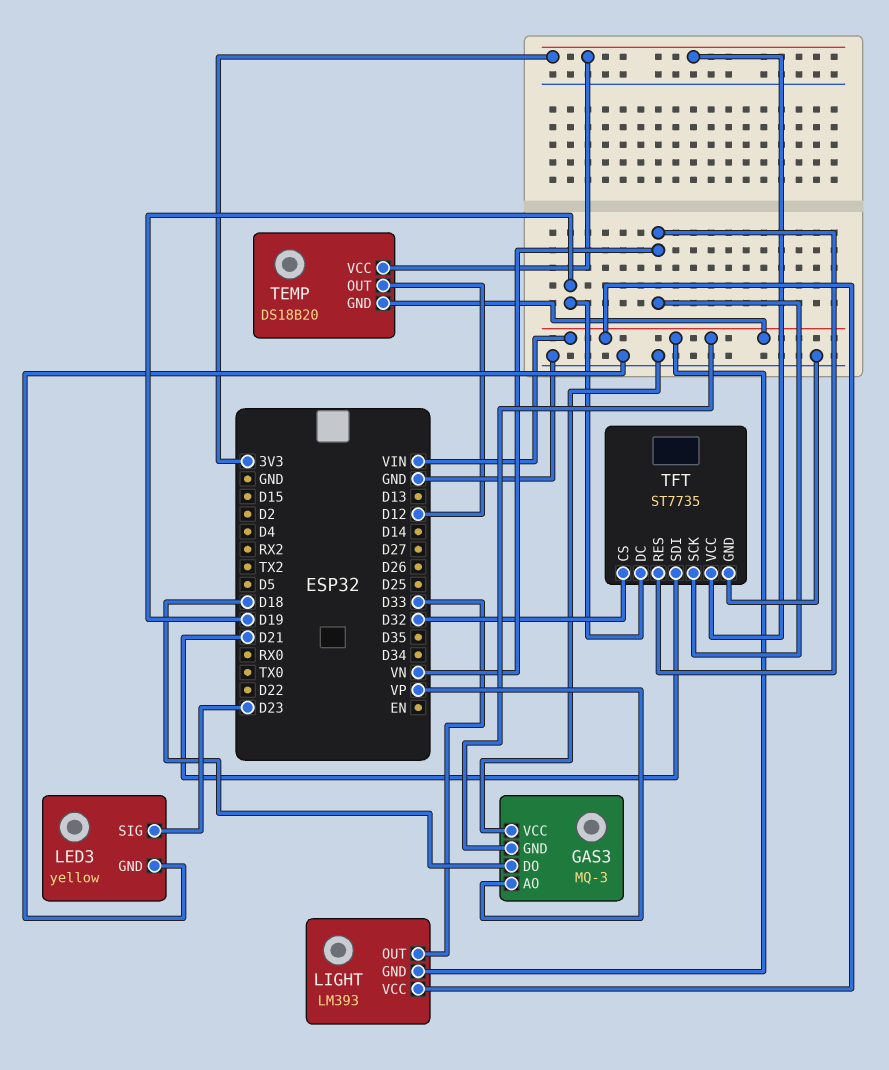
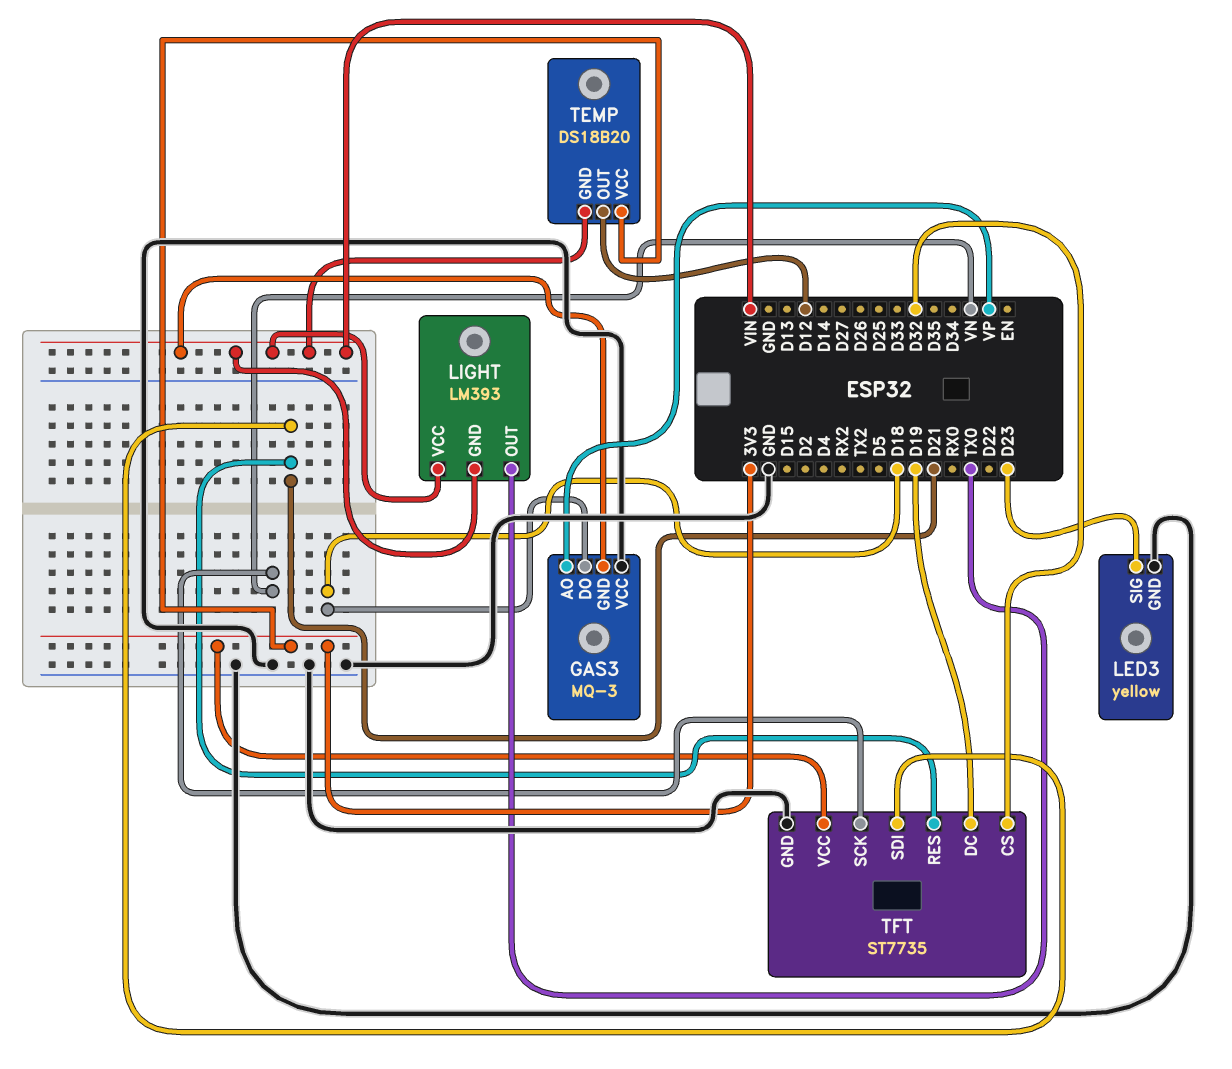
LIGHT pin OUT: D33 -> TX0
TFT pin RES: VN -> D21

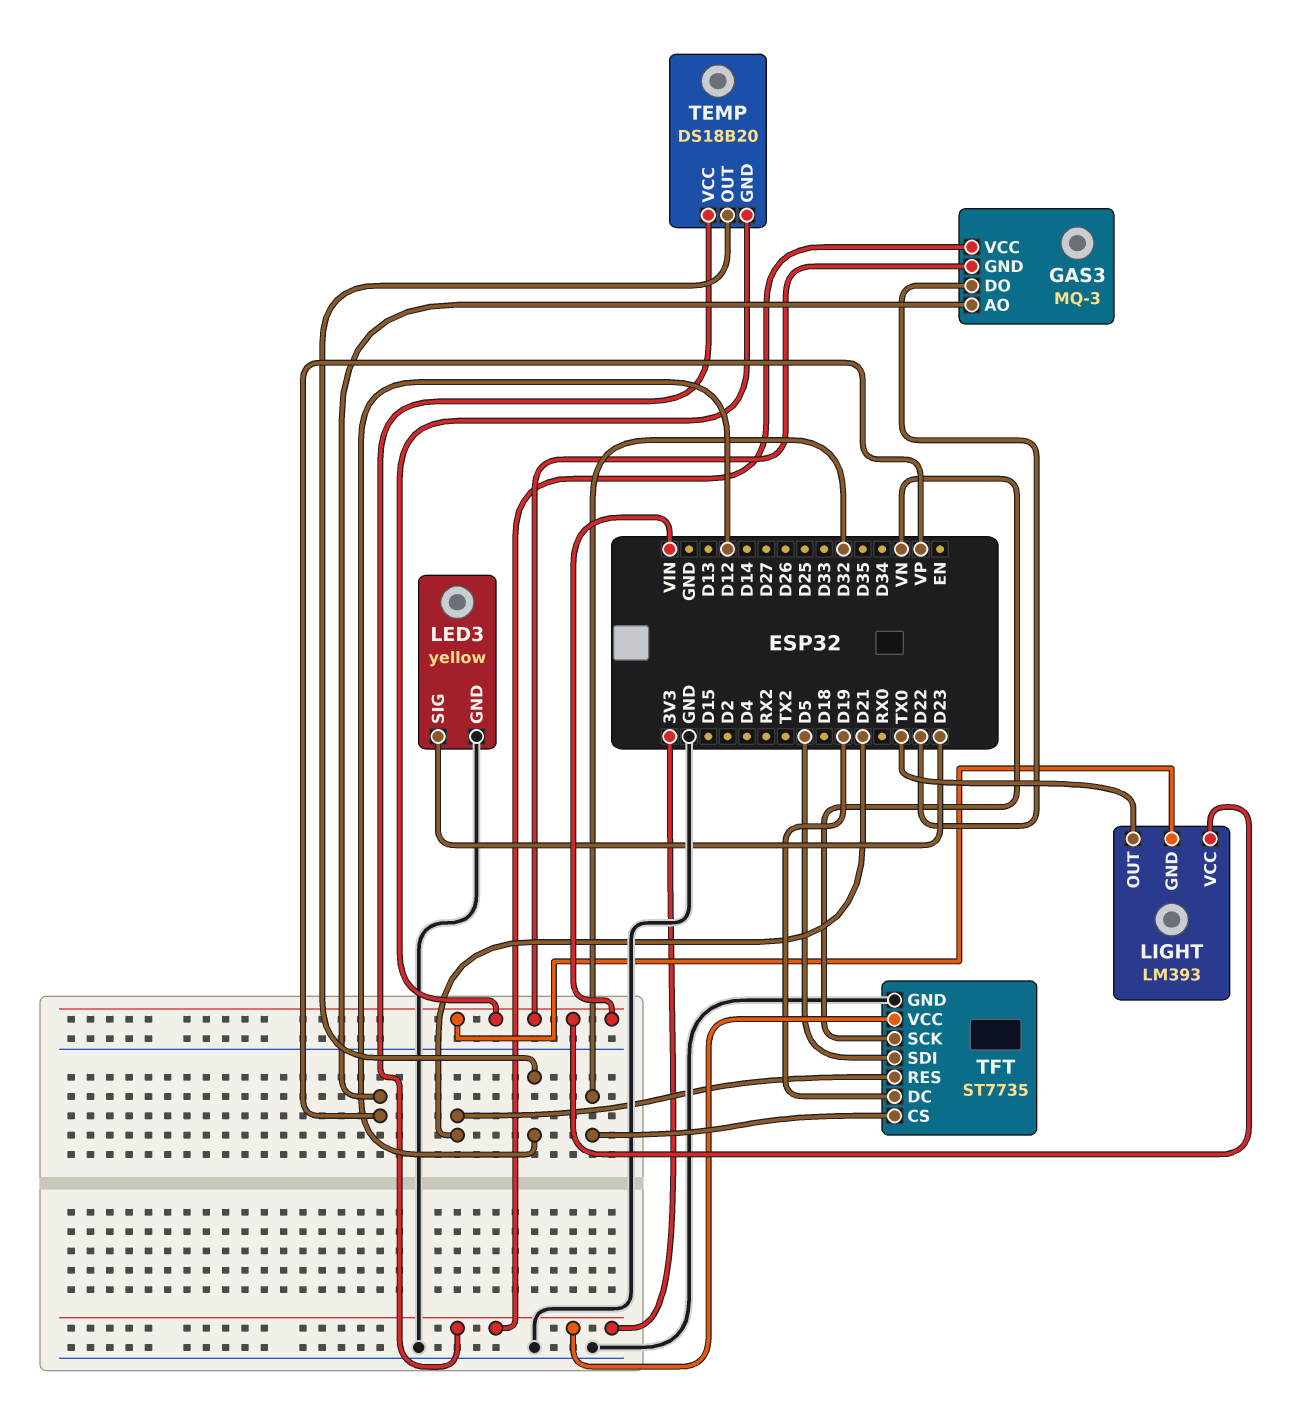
GAS3 pin DO: D18 -> D22
GAS3 pin VCC: GND -> 3V3
TFT pin SDI: D21 -> D5

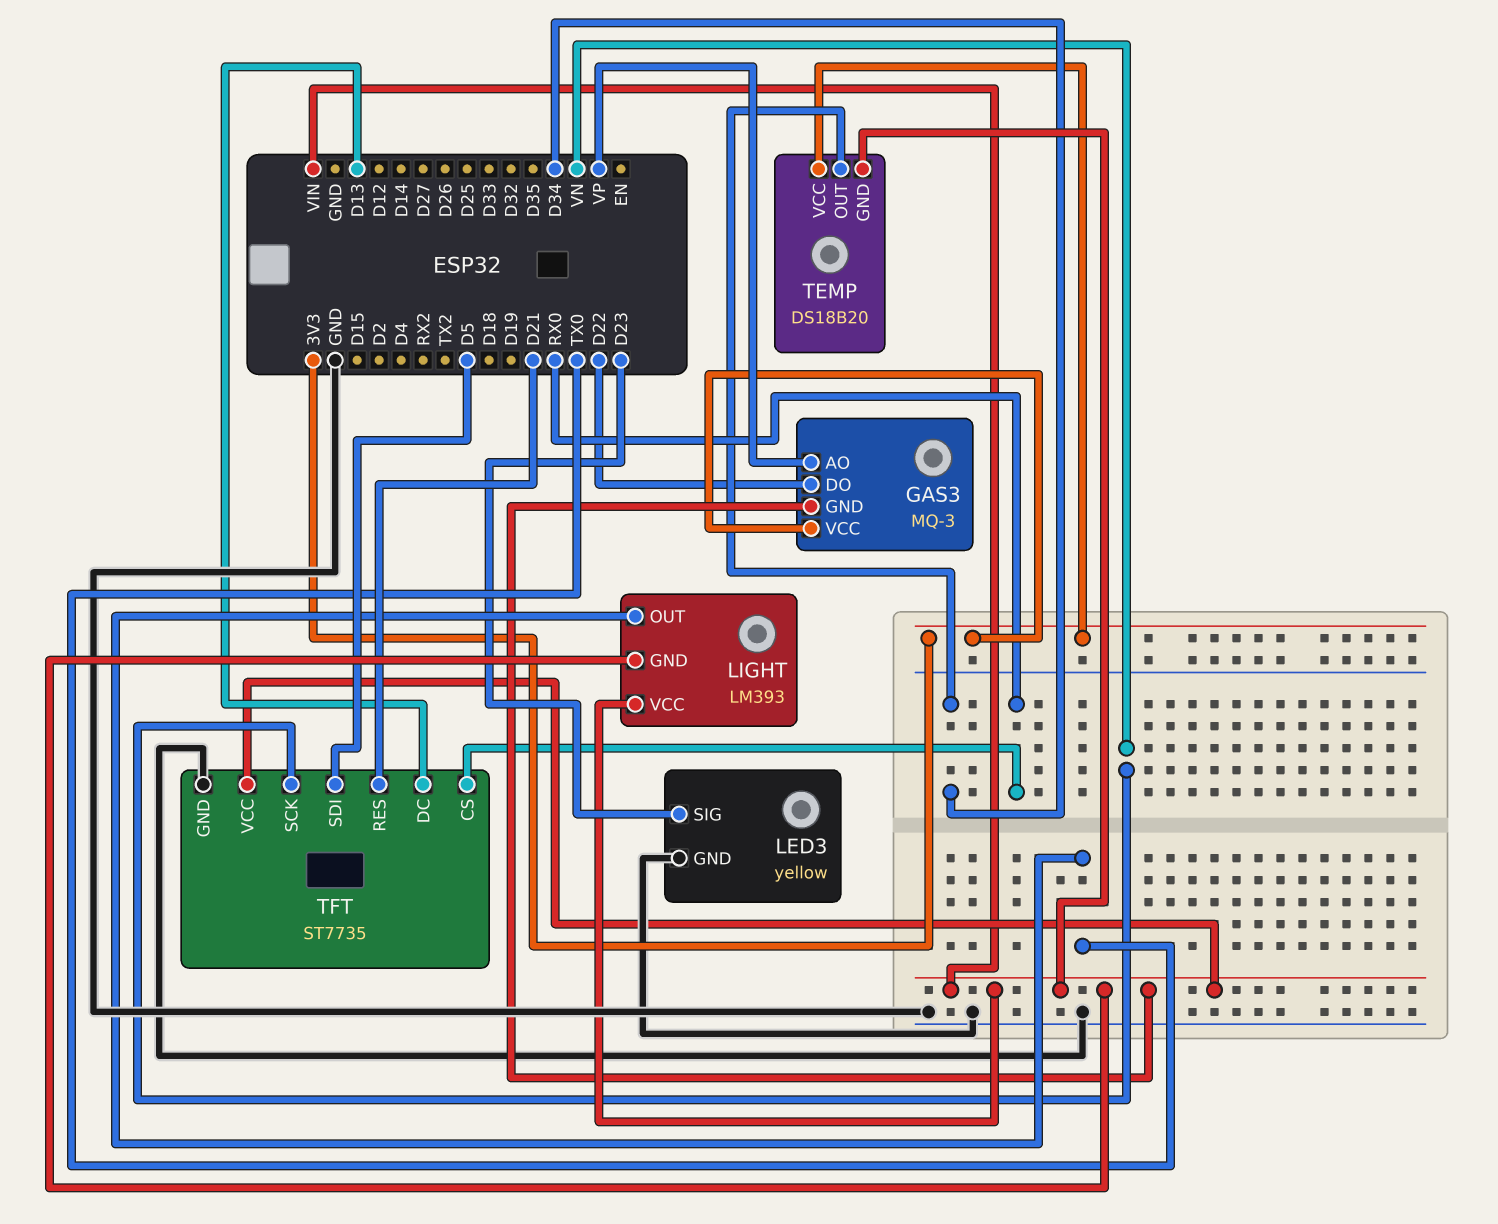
TEMP pin OUT: D12 -> D34
TFT pin CS: D32 -> RX0
TFT pin DC: D19 -> D13
TFT pin VCC: 3V3 -> VIN

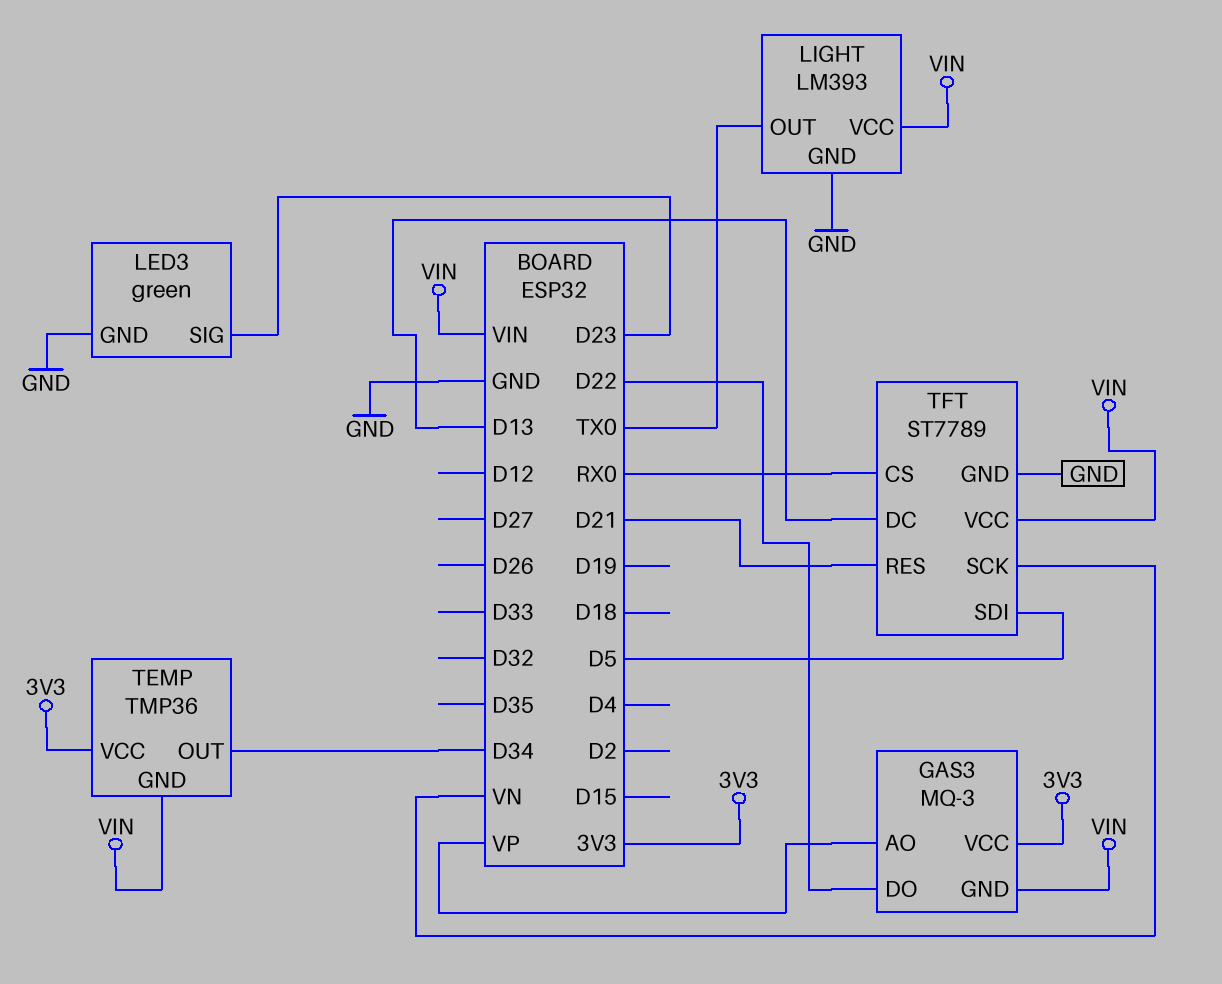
LED3: yellow -> green
LIGHT pin GND: VIN -> GND
TEMP: DS18B20 -> TMP36
TFT: ST7735 -> ST7789

